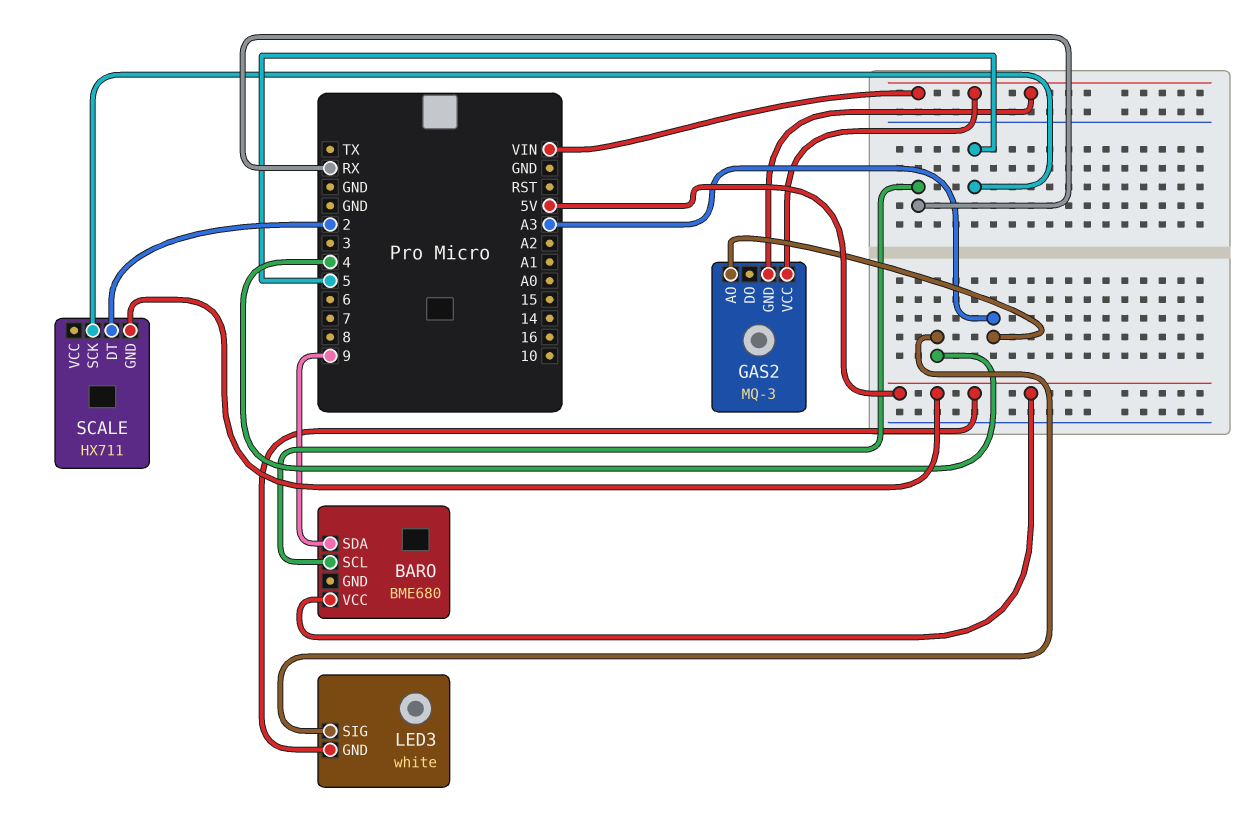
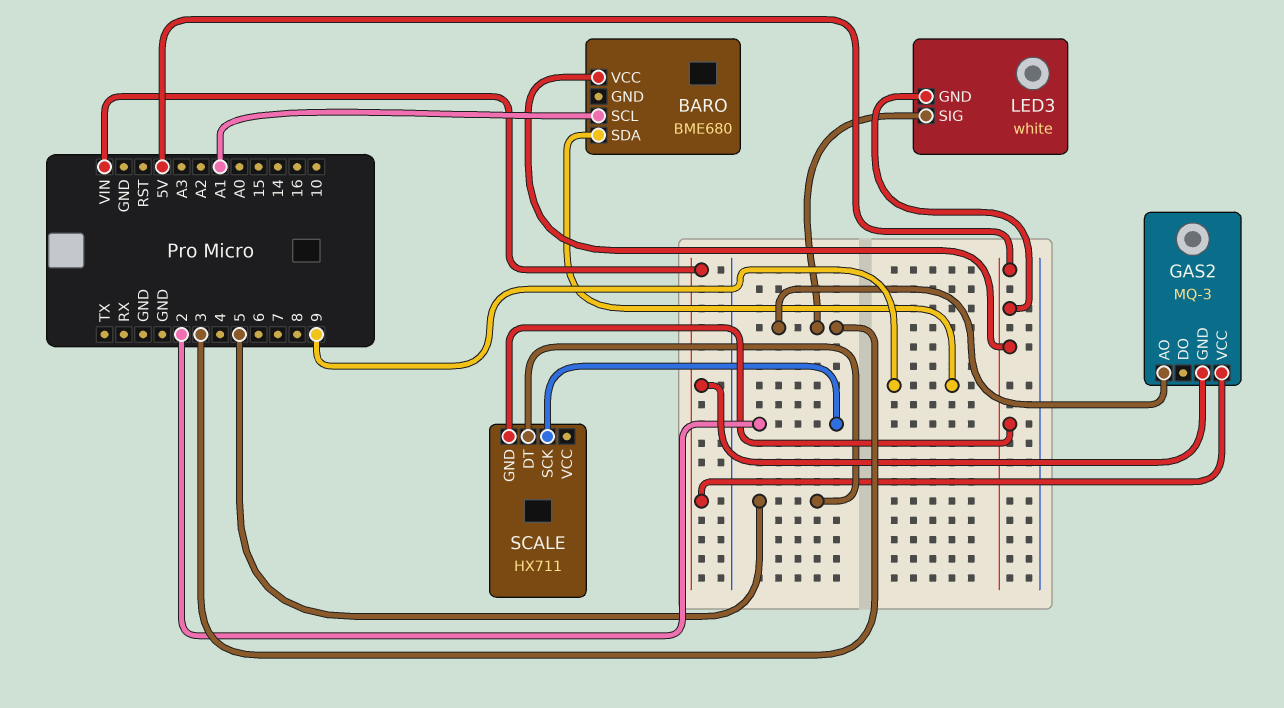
BARO pin SCL: RX -> A1
GAS2 pin AO: A3 -> 3
LED3 pin SIG: 4 -> 3
SCALE pin DT: 2 -> 5
SCALE pin SCK: 5 -> 2

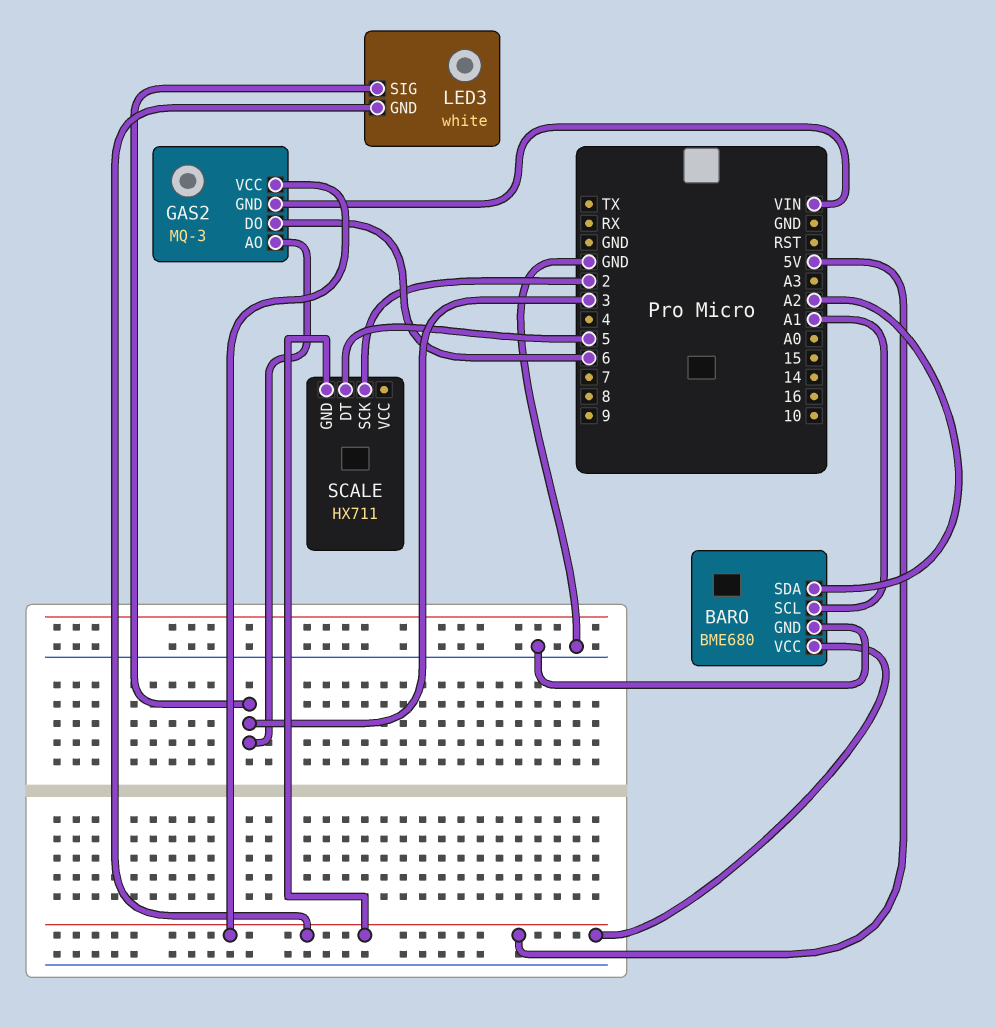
BARO pin GND: none -> GND
BARO pin SDA: 9 -> A2
GAS2 pin DO: none -> 6
GAS2 pin VCC: VIN -> 5V

